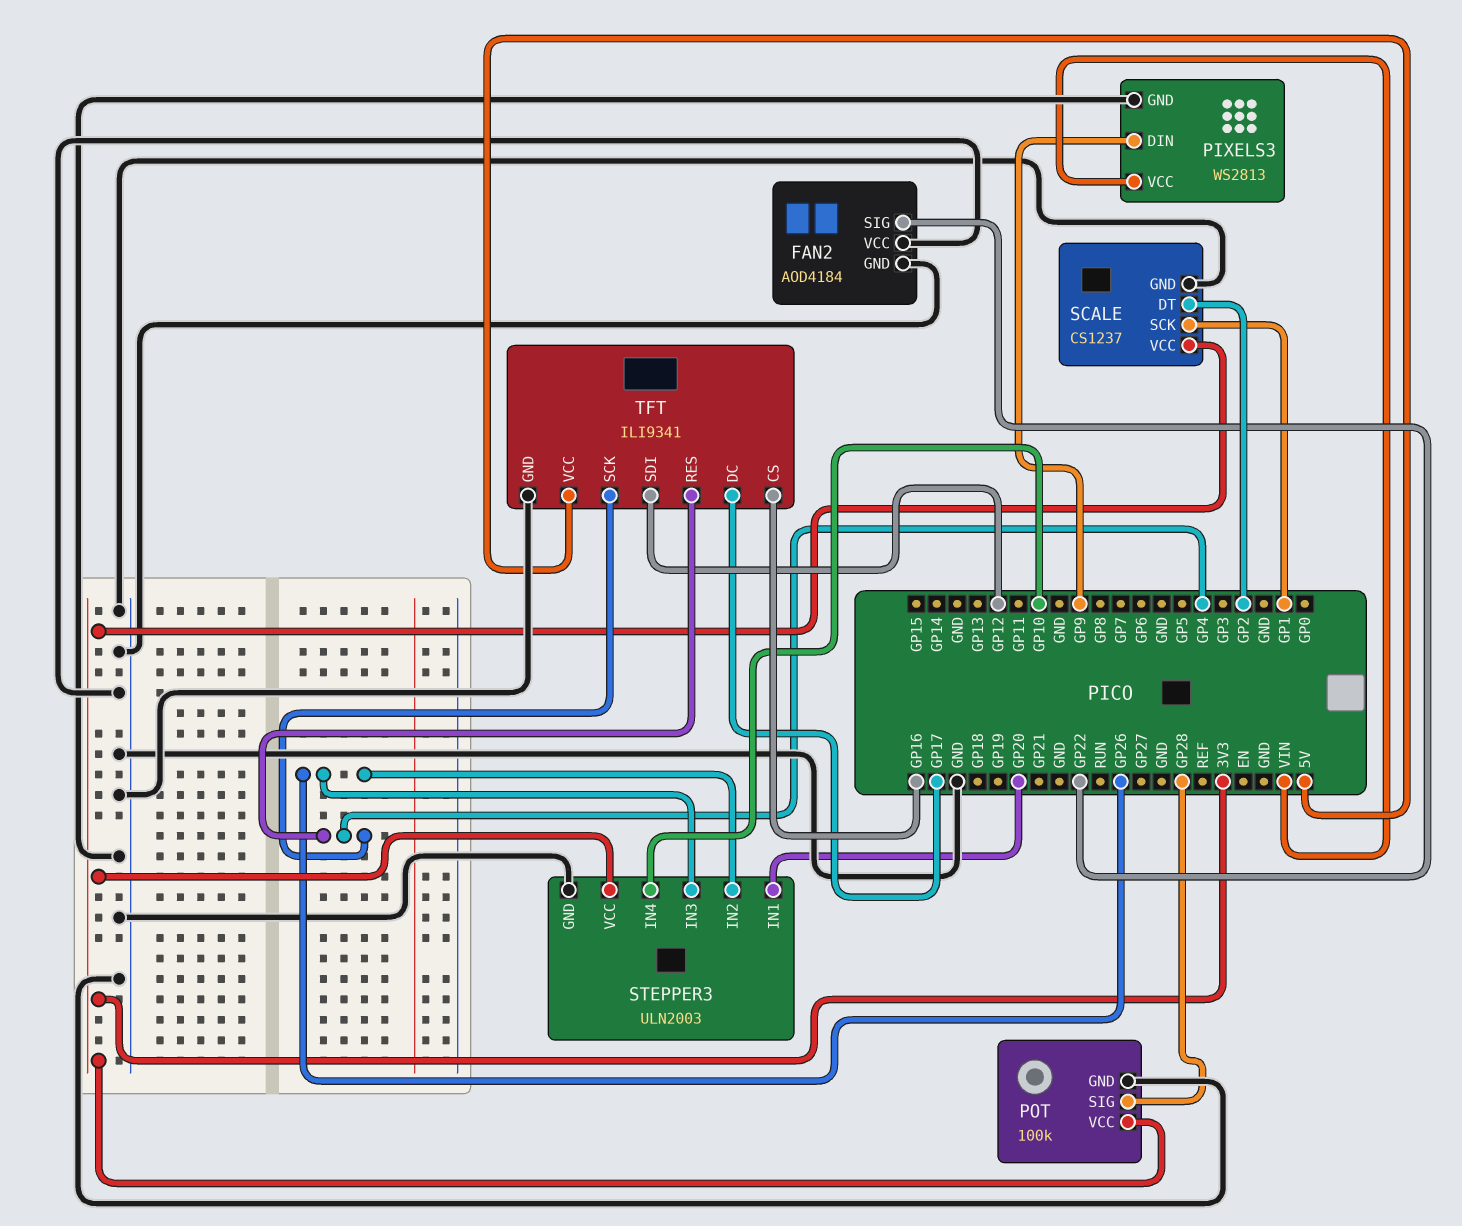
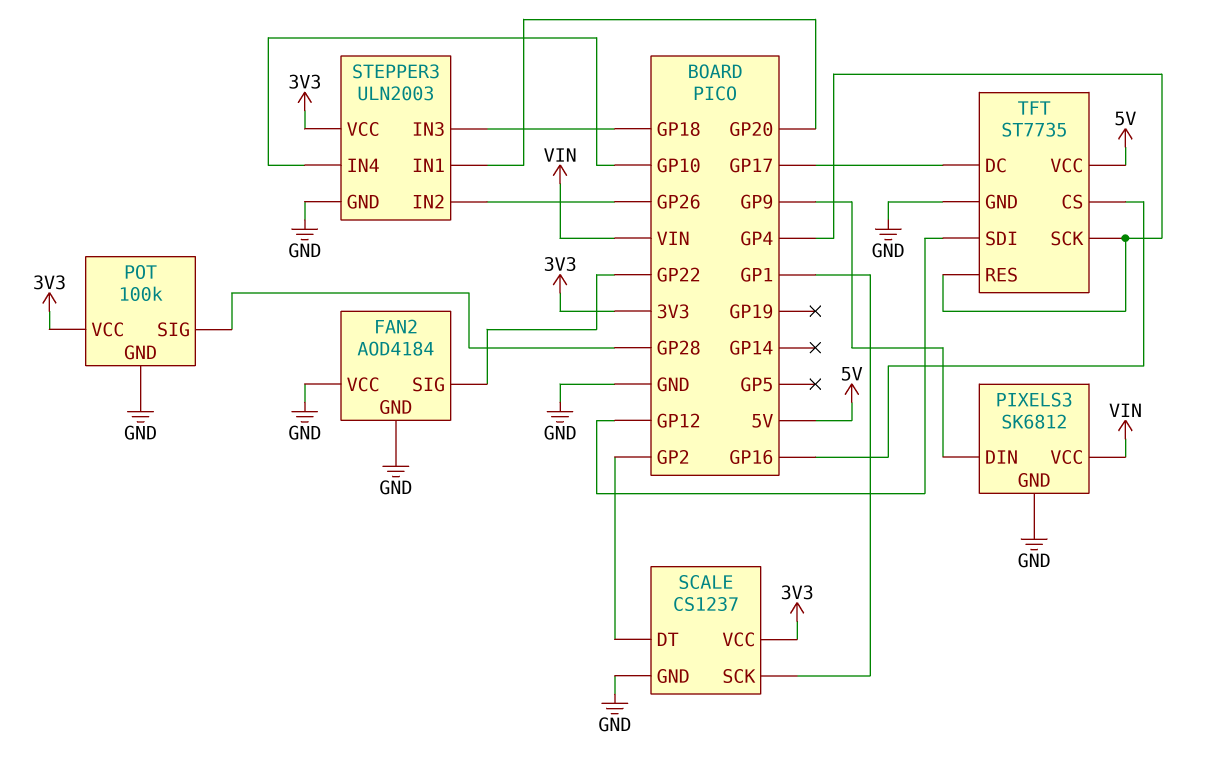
PIXELS3: WS2813 -> SK6812
STEPPER3 pin IN3: GP26 -> GP18
TFT: ILI9341 -> ST7735

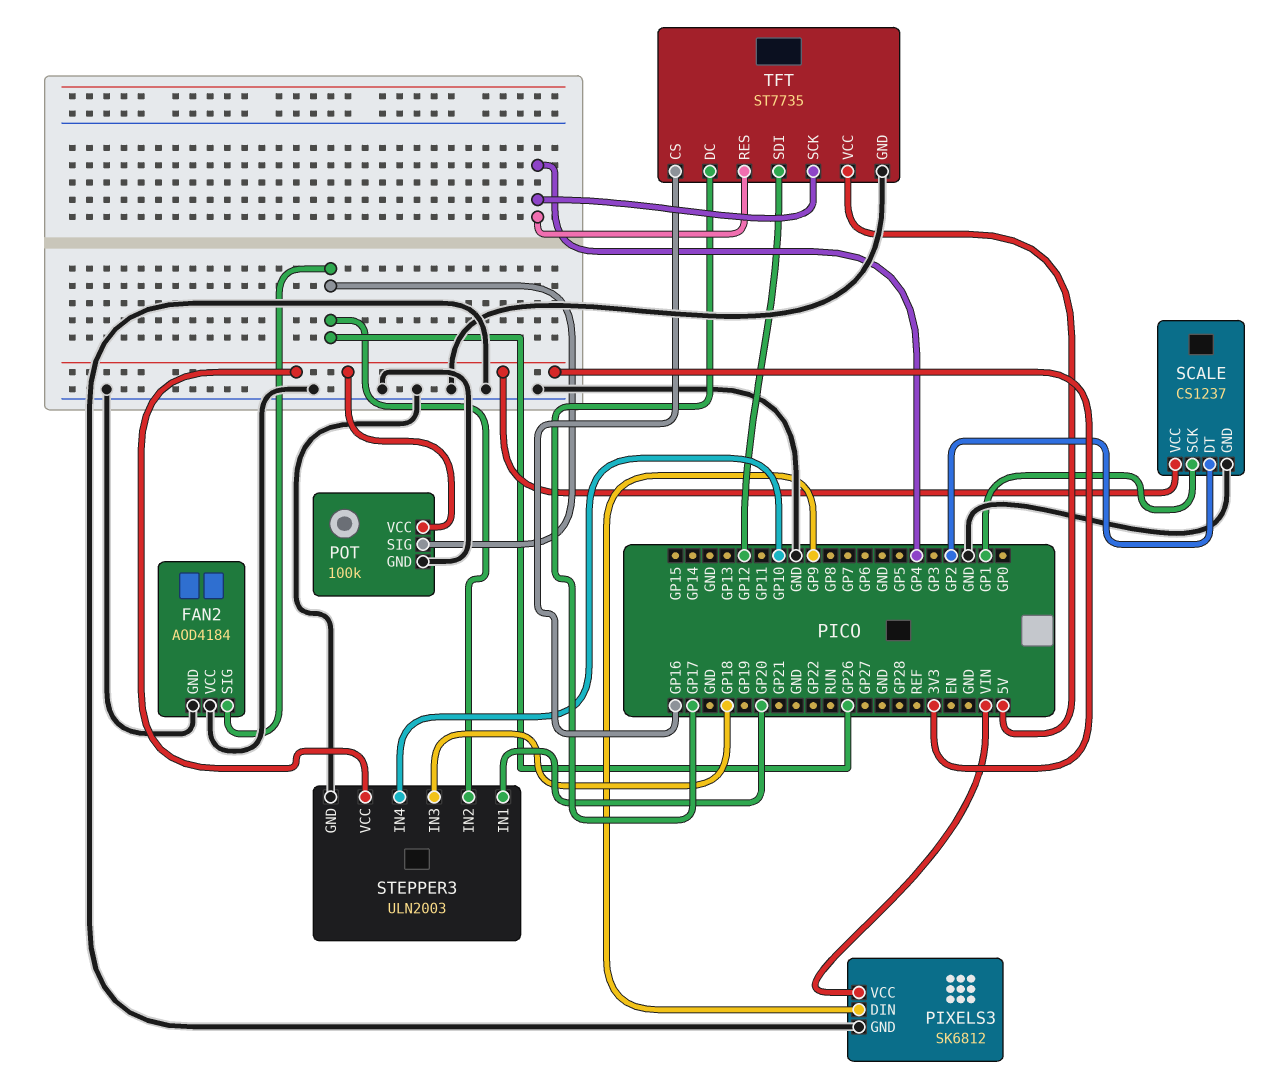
FAN2 pin SIG: GP22 -> GP26
POT pin SIG: GP28 -> GP26

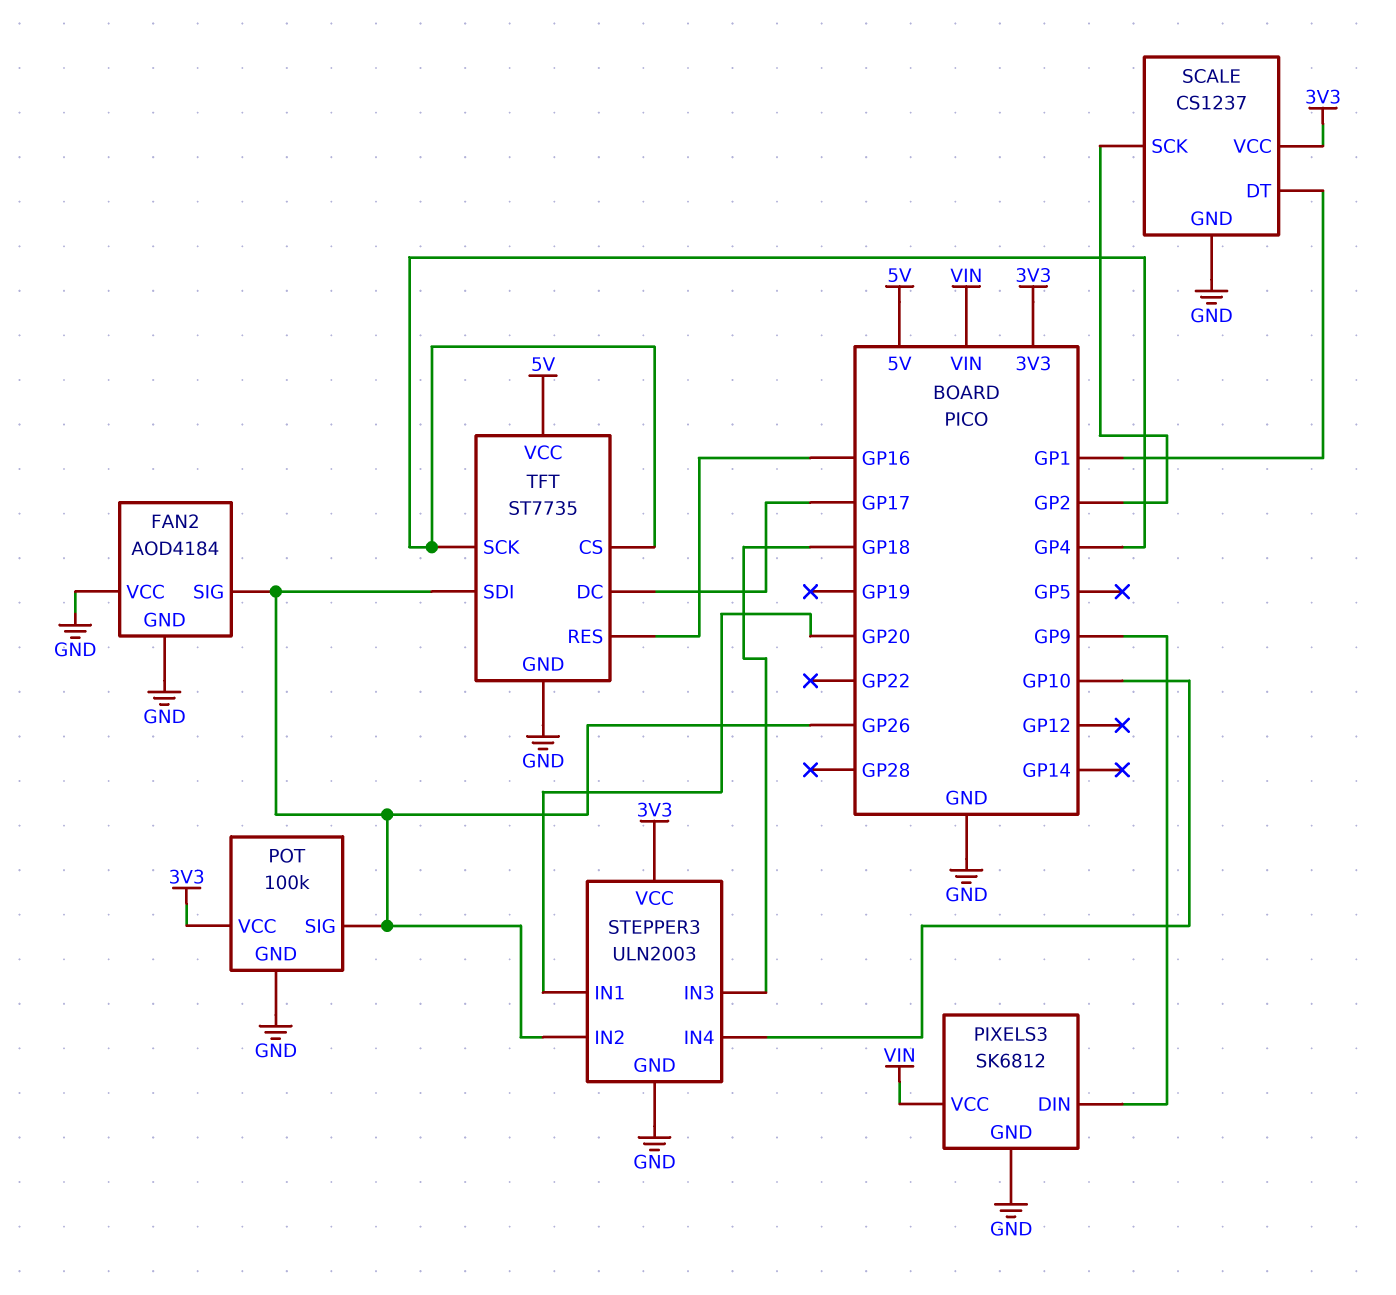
SCALE pin DT: GP2 -> GP1
SCALE pin SCK: GP1 -> GP2
TFT pin CS: GP16 -> GP4
TFT pin RES: GP4 -> GP16
TFT pin SDI: GP12 -> GP26

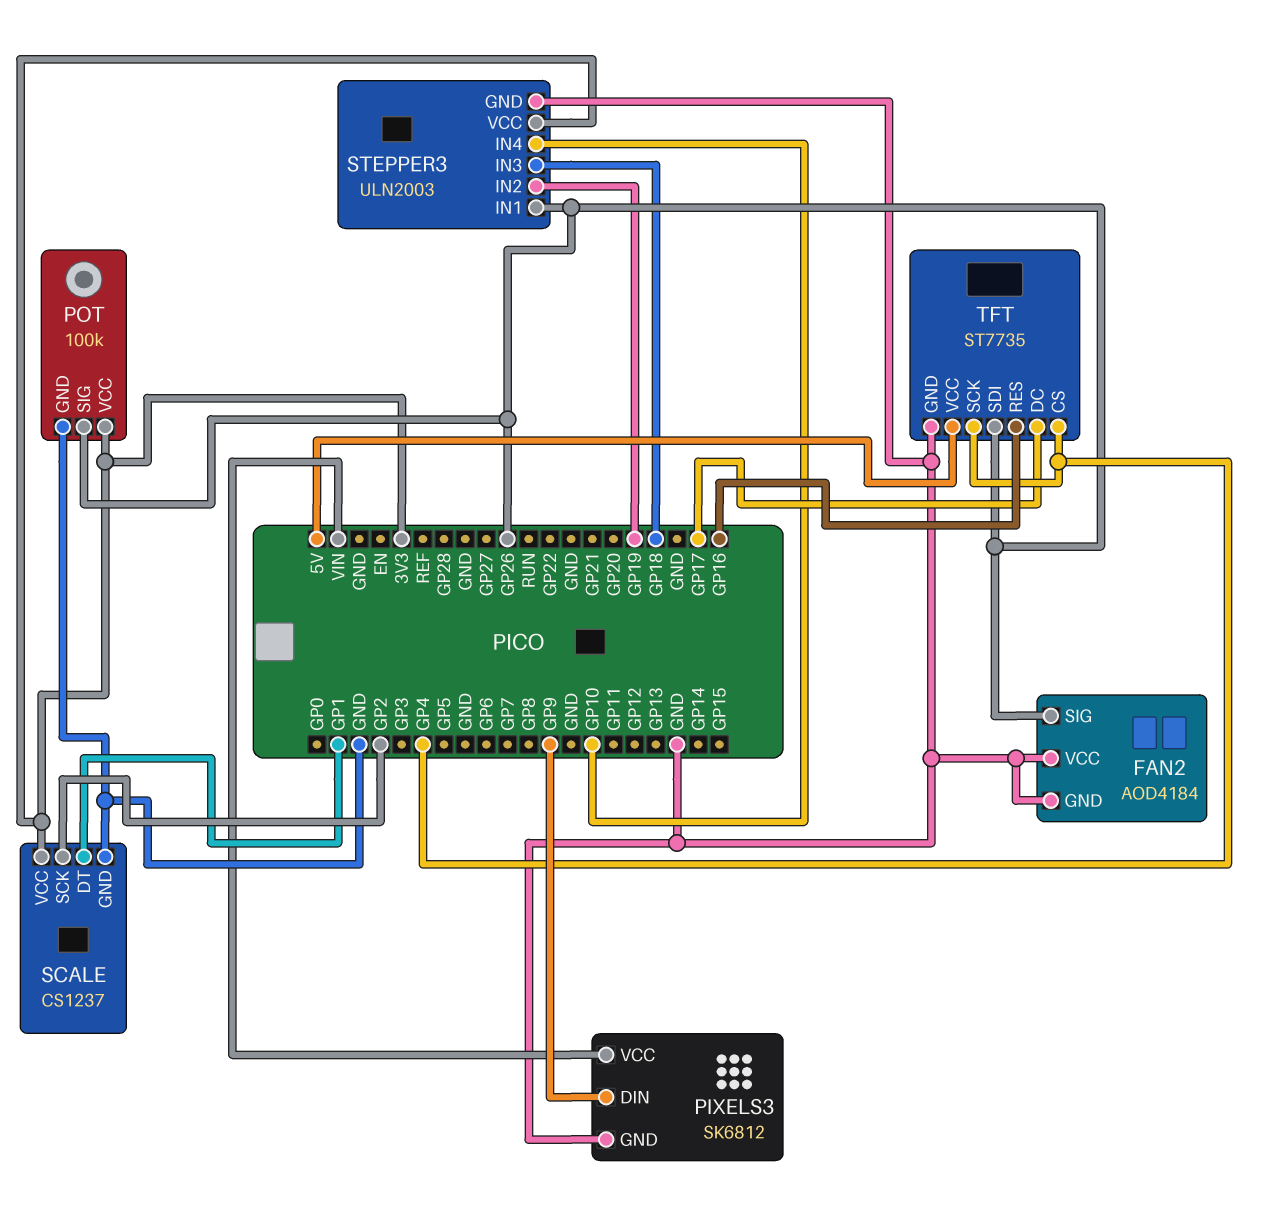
STEPPER3 pin IN1: GP20 -> GP26
STEPPER3 pin IN2: GP26 -> GP19

